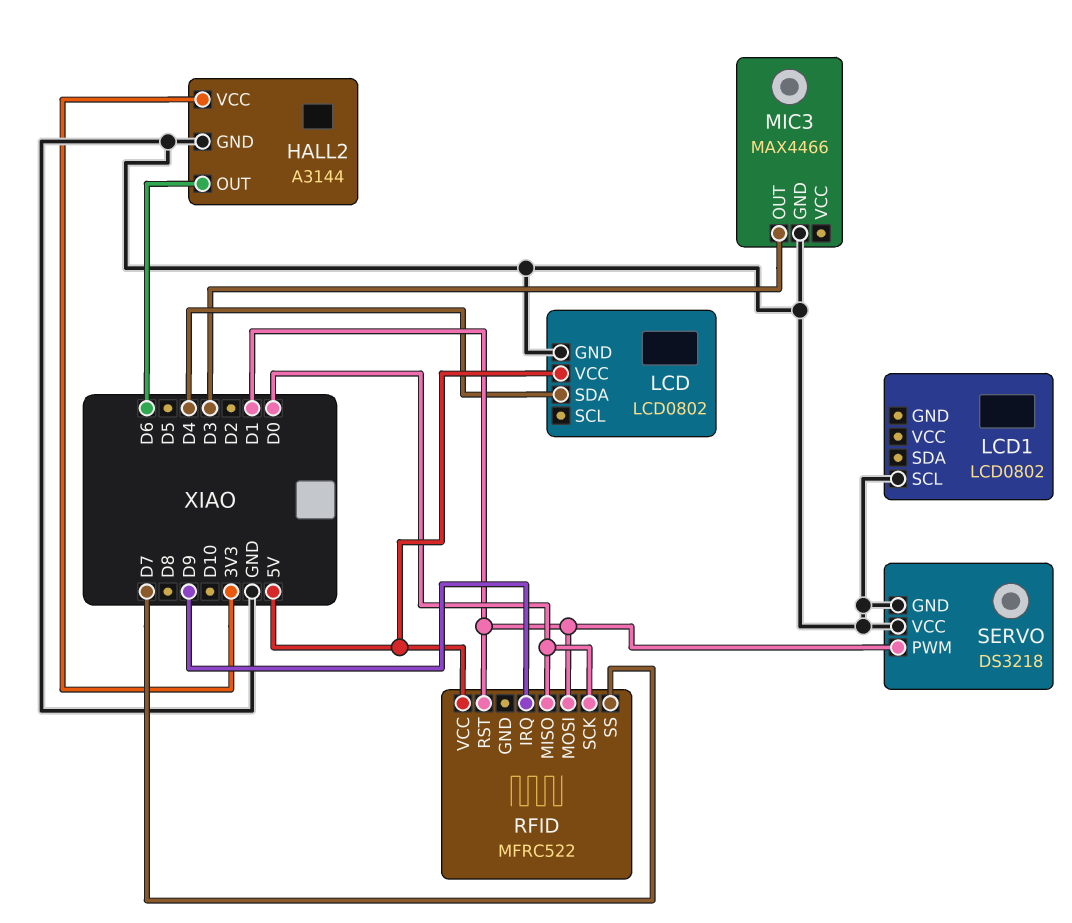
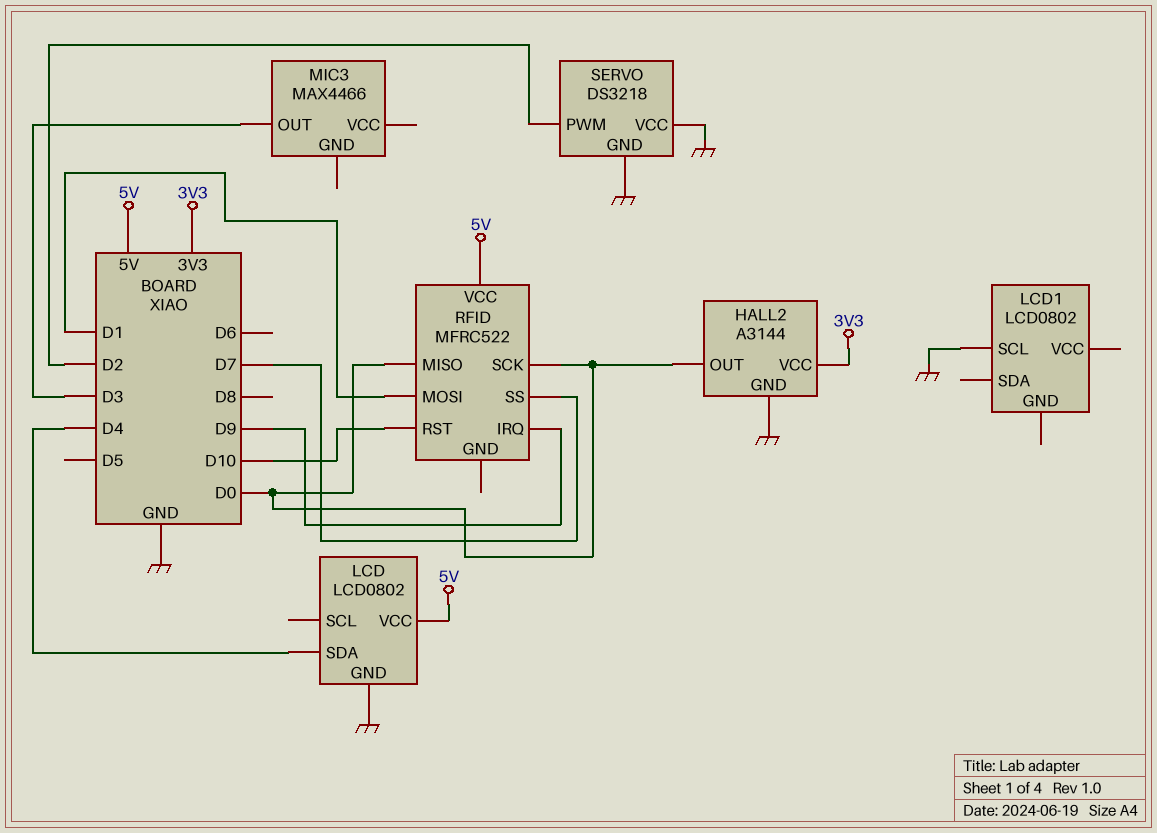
HALL2 pin OUT: D6 -> D0
MIC3 pin GND: GND -> none
RFID pin RST: D1 -> D10
SERVO pin PWM: D1 -> D2

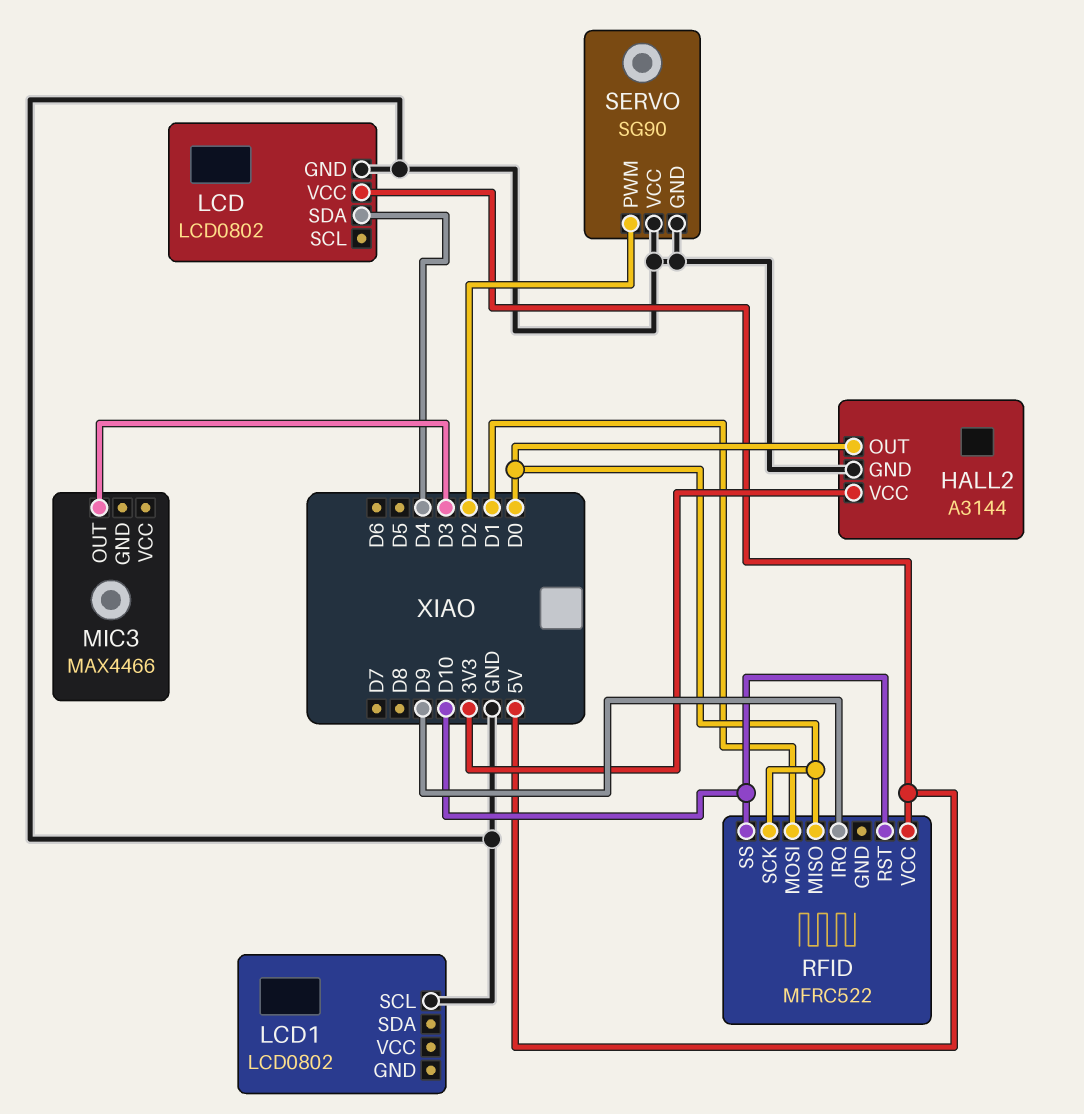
RFID pin SS: D7 -> D10
SERVO: DS3218 -> SG90

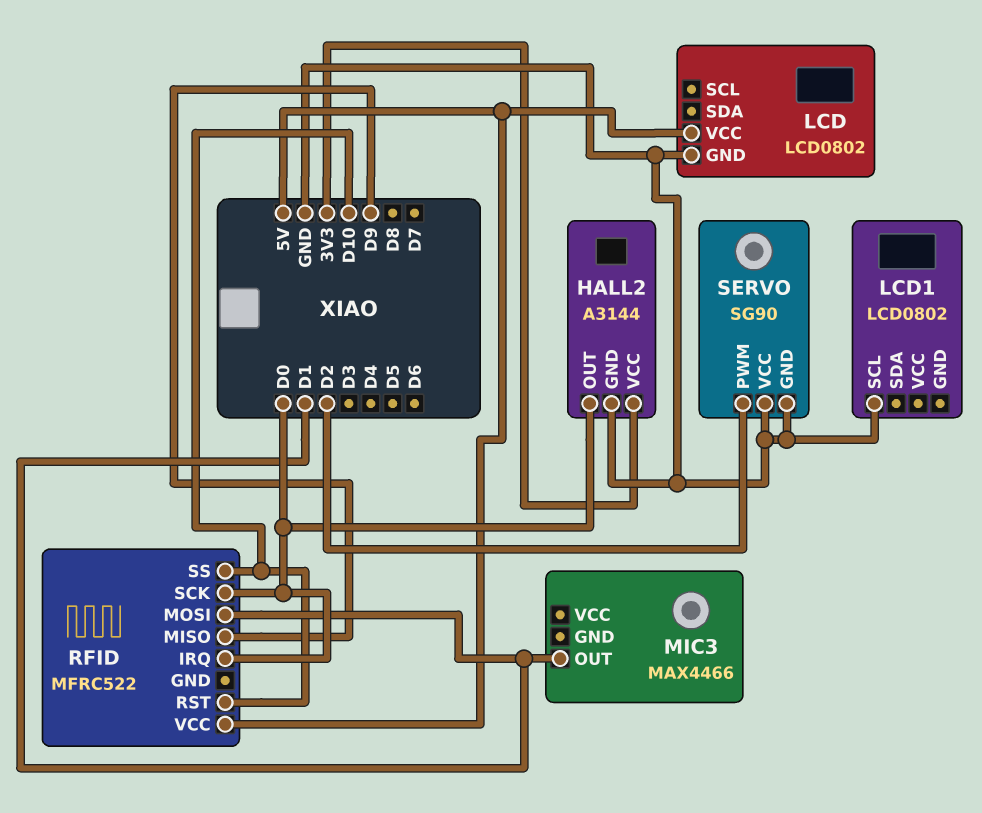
LCD pin SDA: D4 -> none
MIC3 pin OUT: D3 -> D1
RFID pin IRQ: D9 -> D0
RFID pin MISO: D0 -> D9

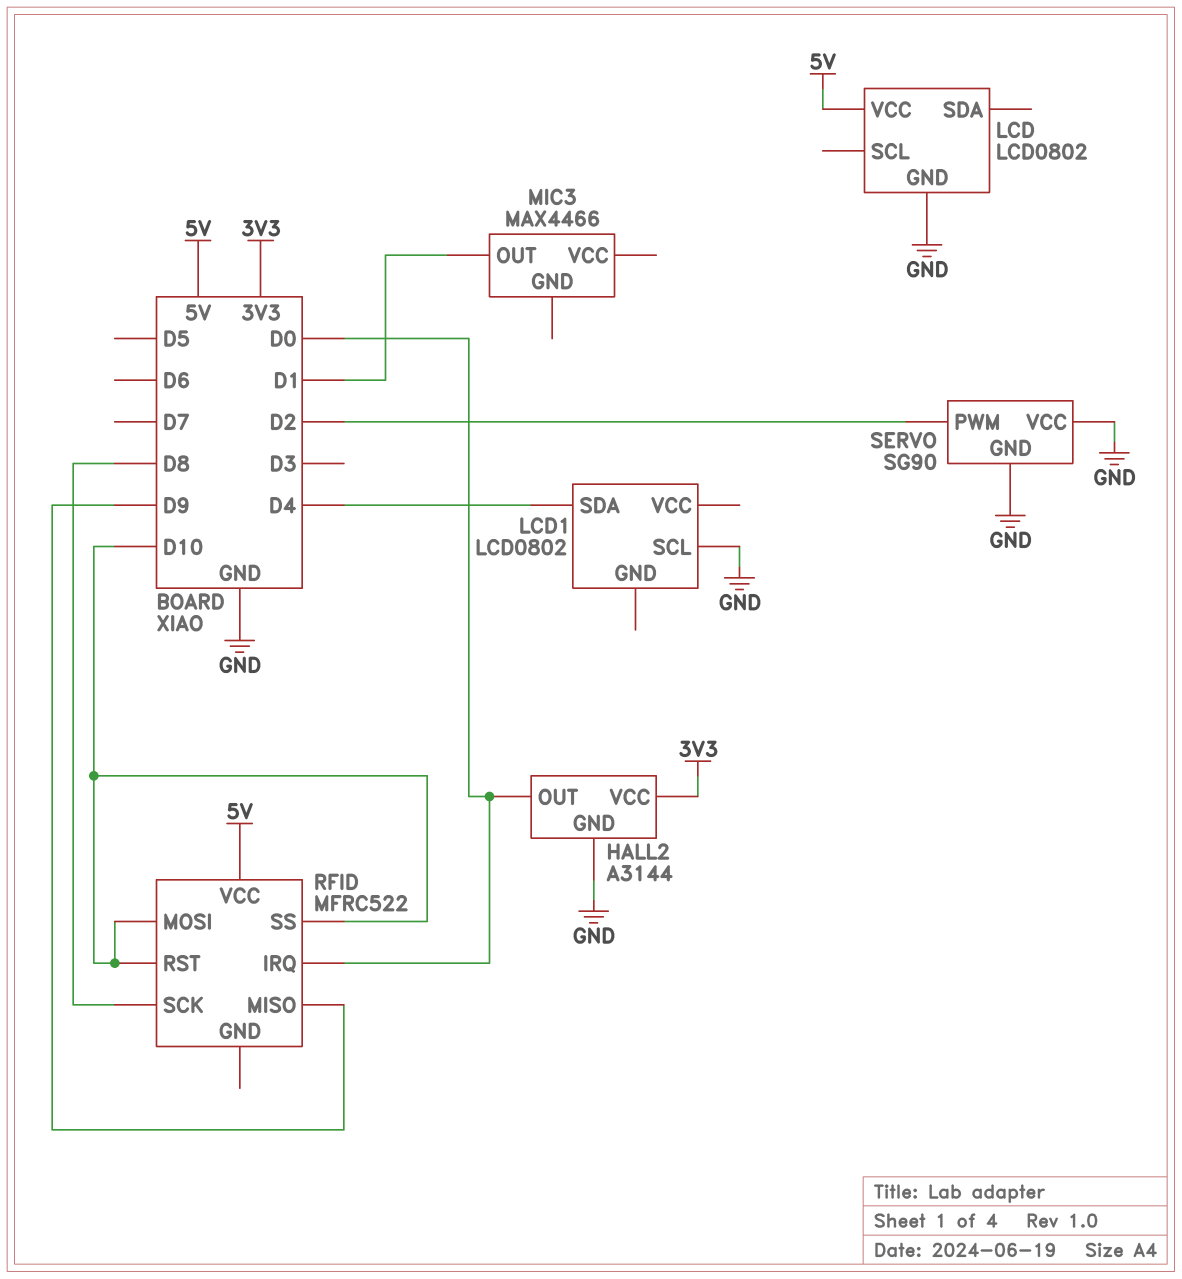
LCD1 pin SDA: none -> D4
RFID pin MOSI: D1 -> D10
RFID pin SCK: D0 -> D8

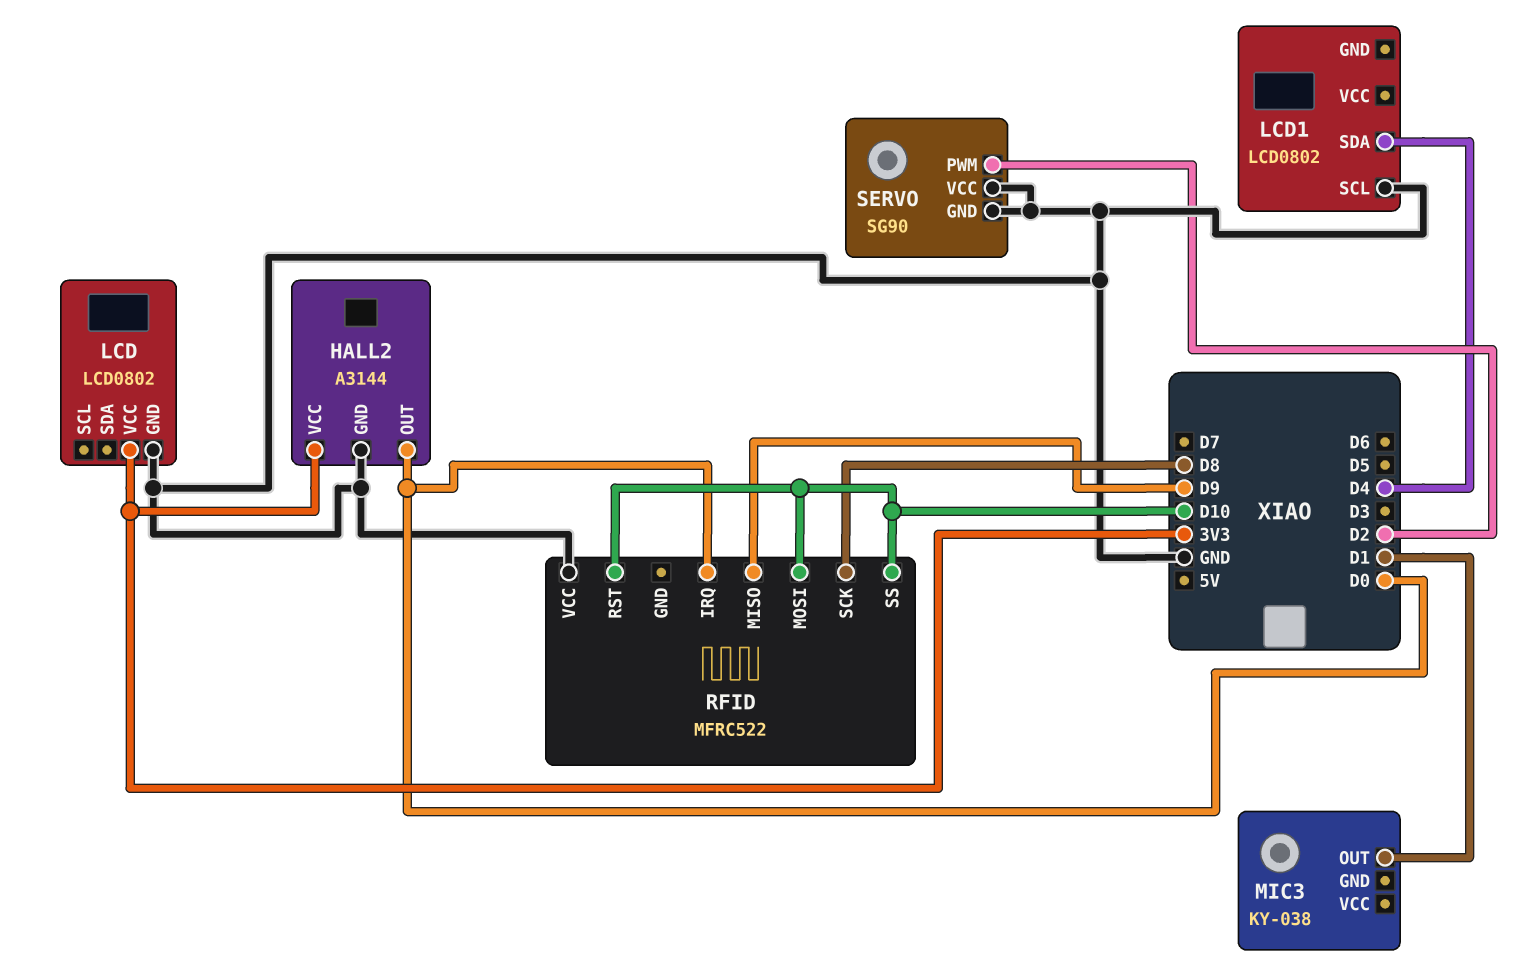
LCD pin VCC: 5V -> 3V3
MIC3: MAX4466 -> KY-038
RFID pin VCC: 5V -> GND

